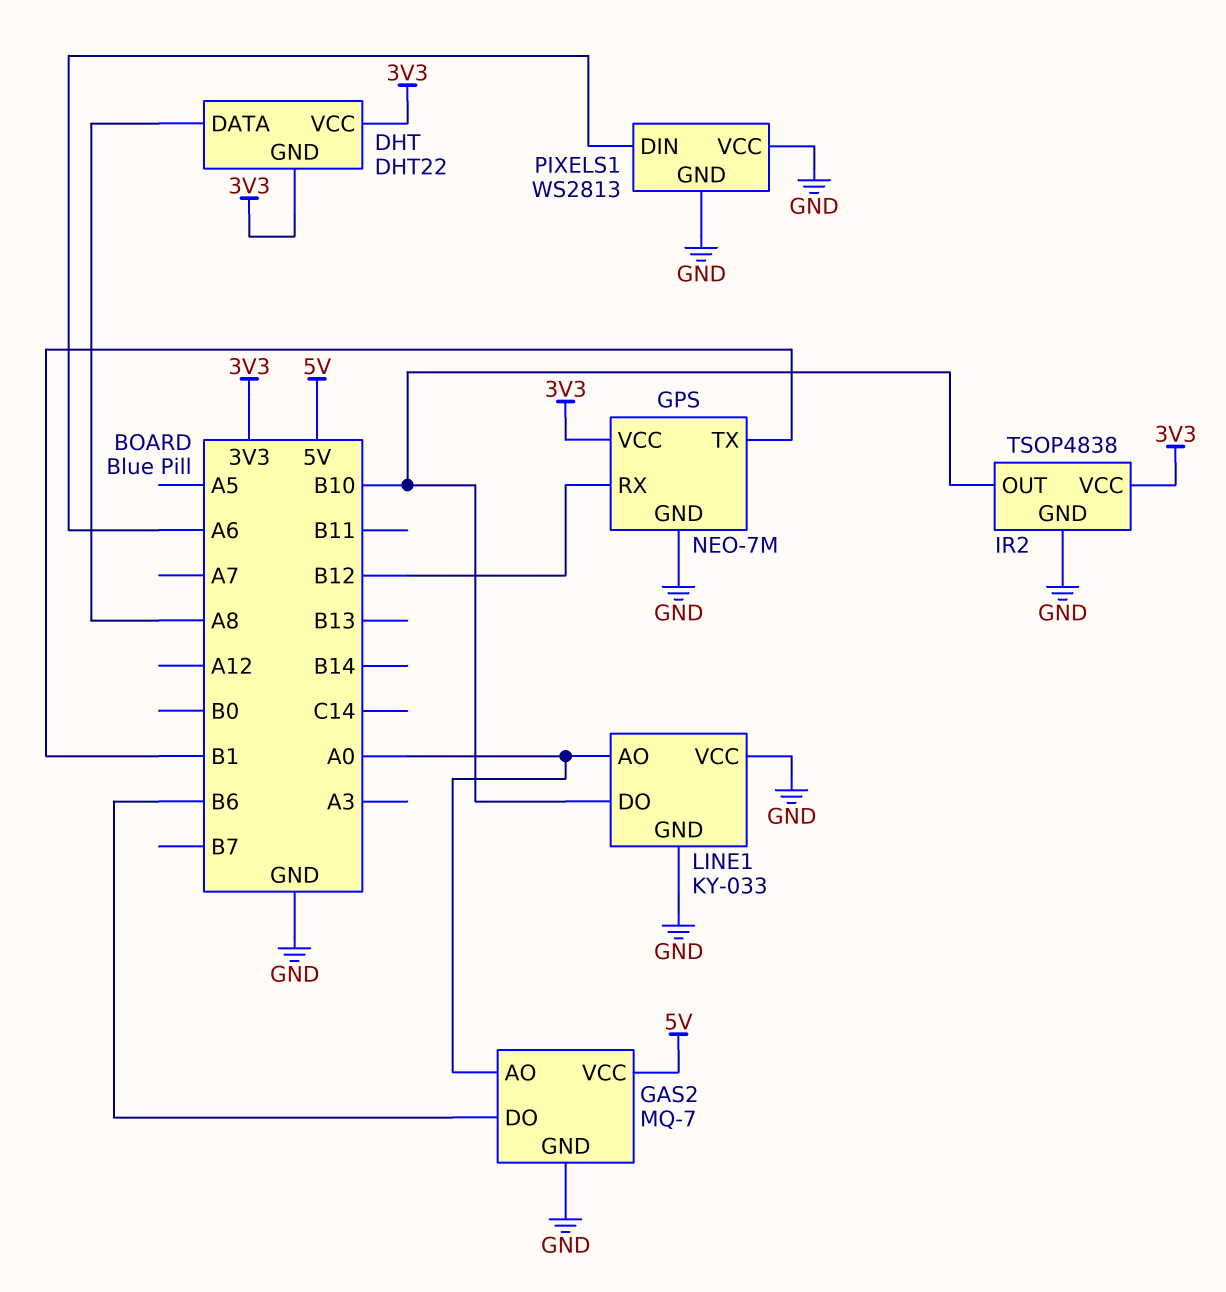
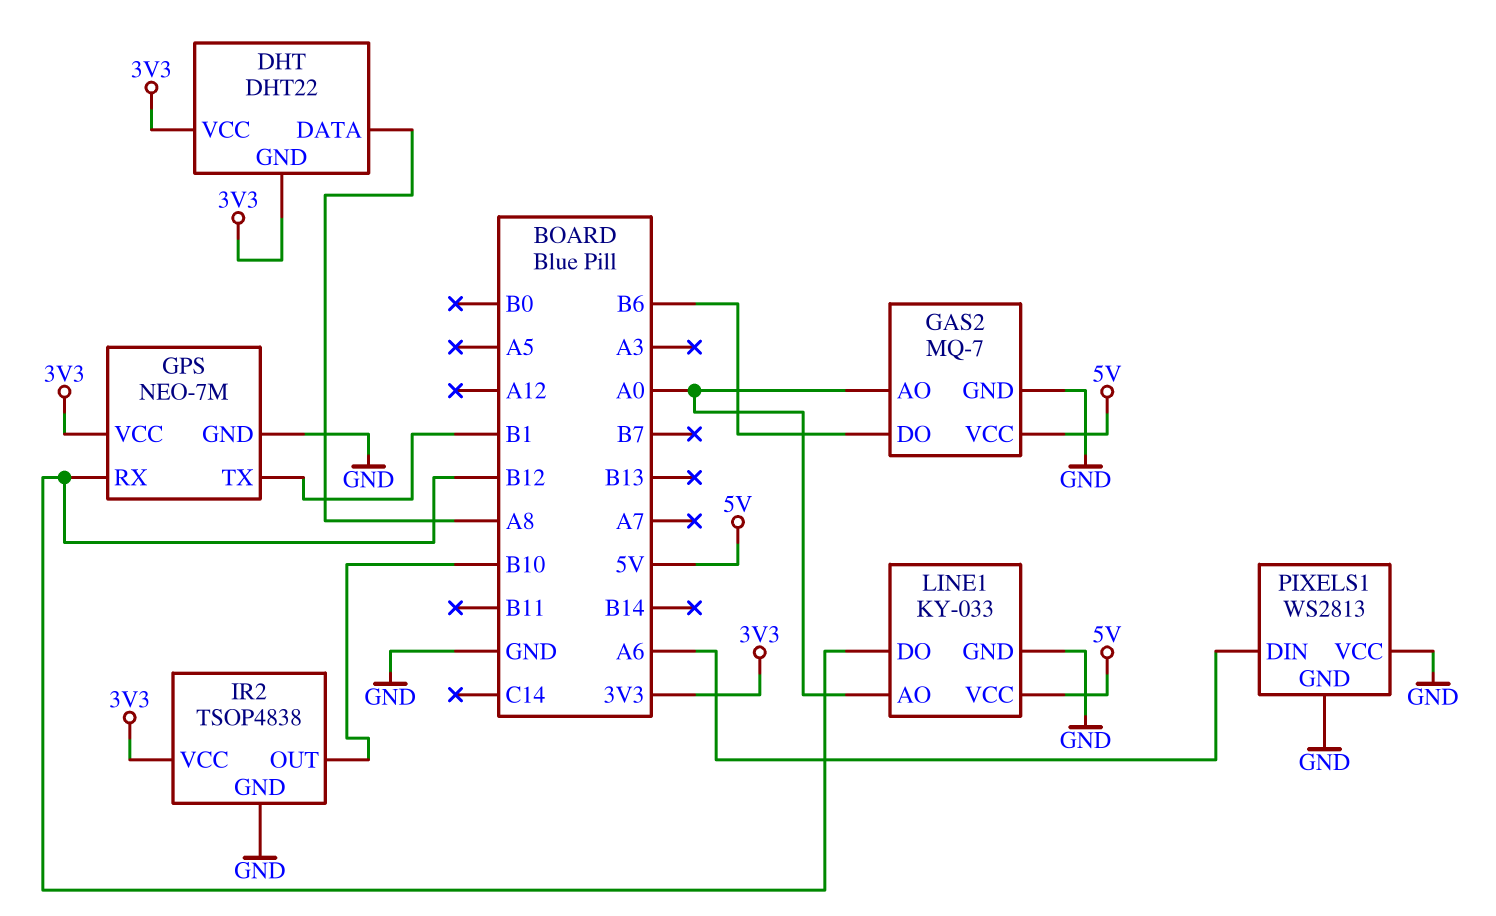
LINE1 pin DO: B10 -> B12
LINE1 pin VCC: GND -> 5V

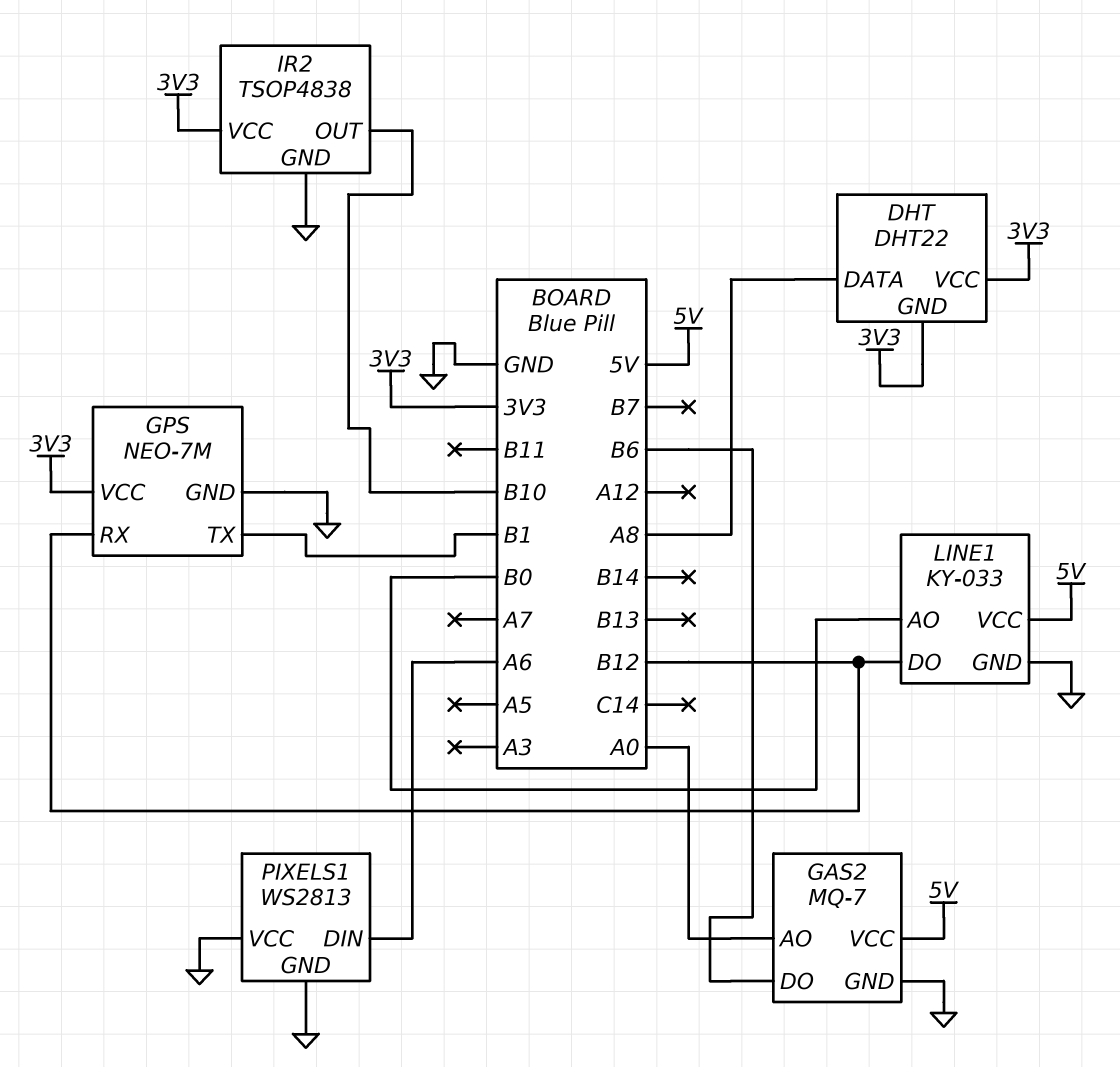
LINE1 pin AO: A0 -> B0

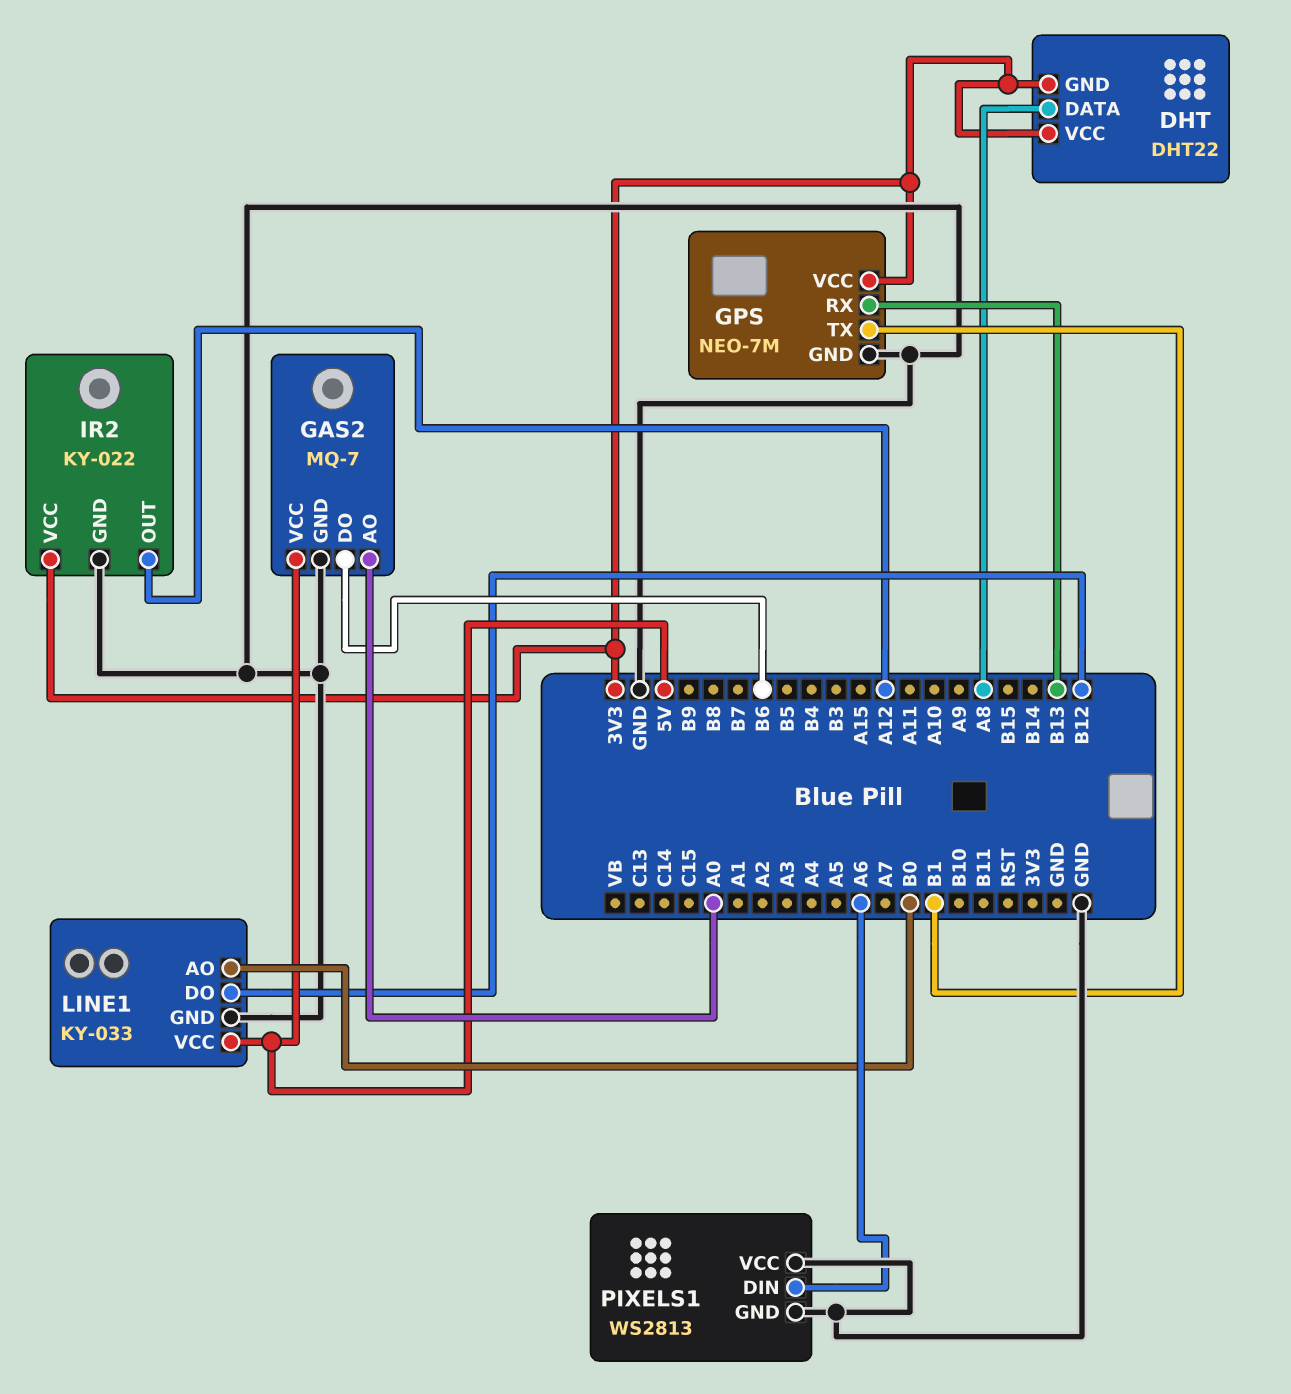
GPS pin RX: B12 -> B13
IR2: TSOP4838 -> KY-022
IR2 pin OUT: B10 -> A12

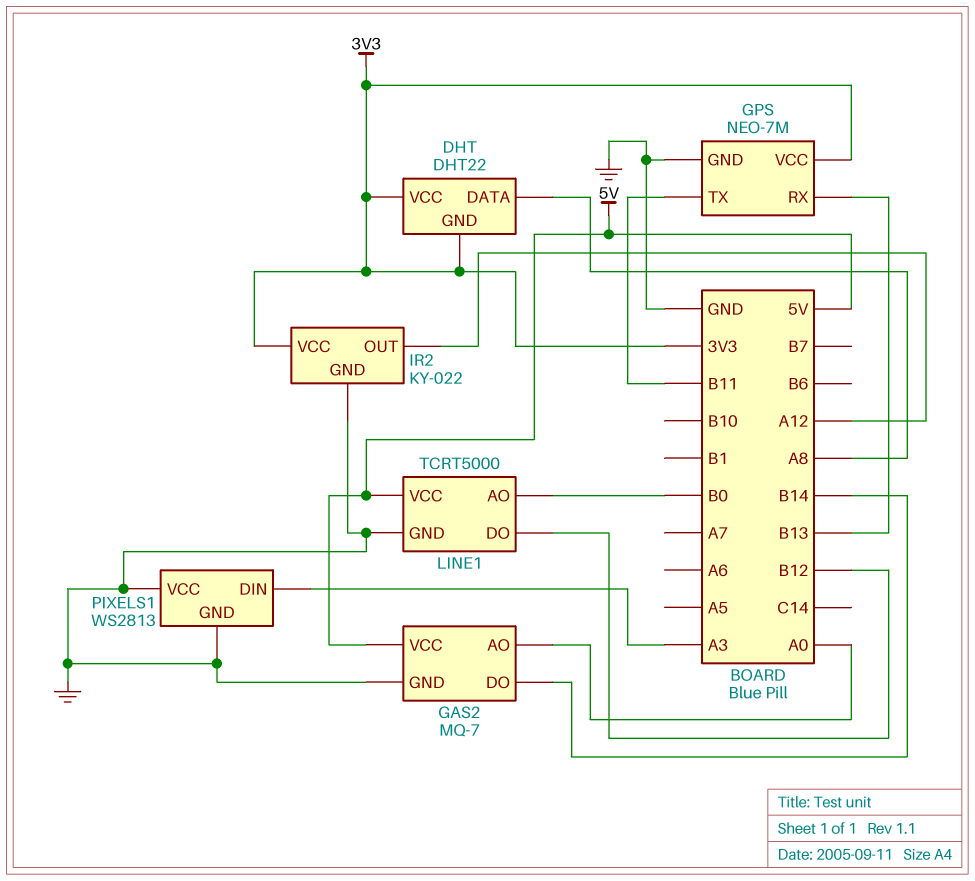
GAS2 pin DO: B6 -> B14
GPS pin TX: B1 -> B11
LINE1: KY-033 -> TCRT5000
PIXELS1 pin DIN: A6 -> A3

